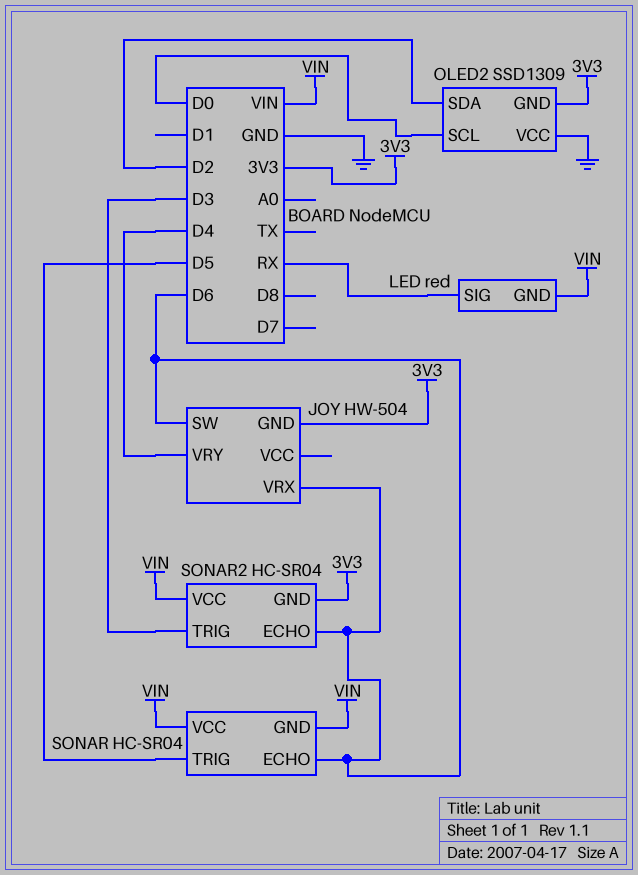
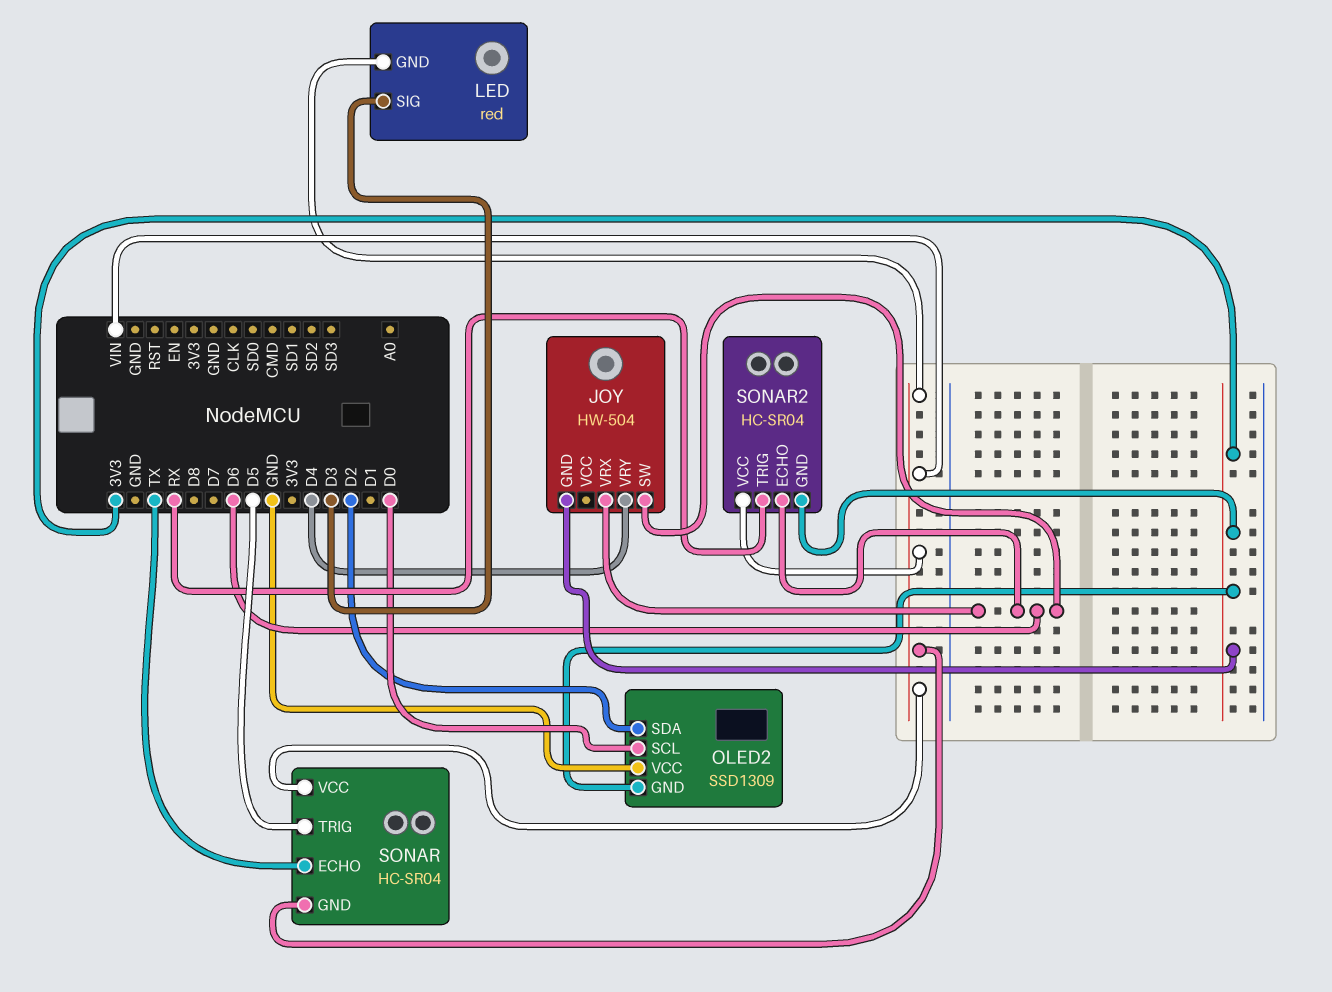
LED pin SIG: RX -> D3
SONAR pin ECHO: D6 -> TX
SONAR2 pin TRIG: D3 -> RX

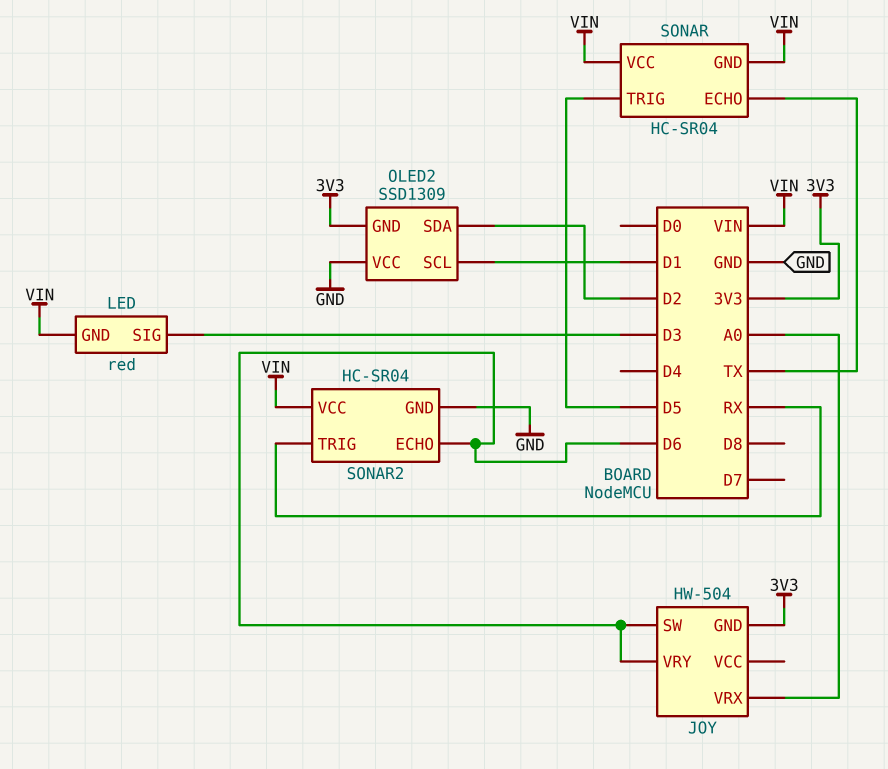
JOY pin VRX: D6 -> A0
JOY pin VRY: D4 -> D6
OLED2 pin SCL: D0 -> D1
SONAR2 pin GND: 3V3 -> GND

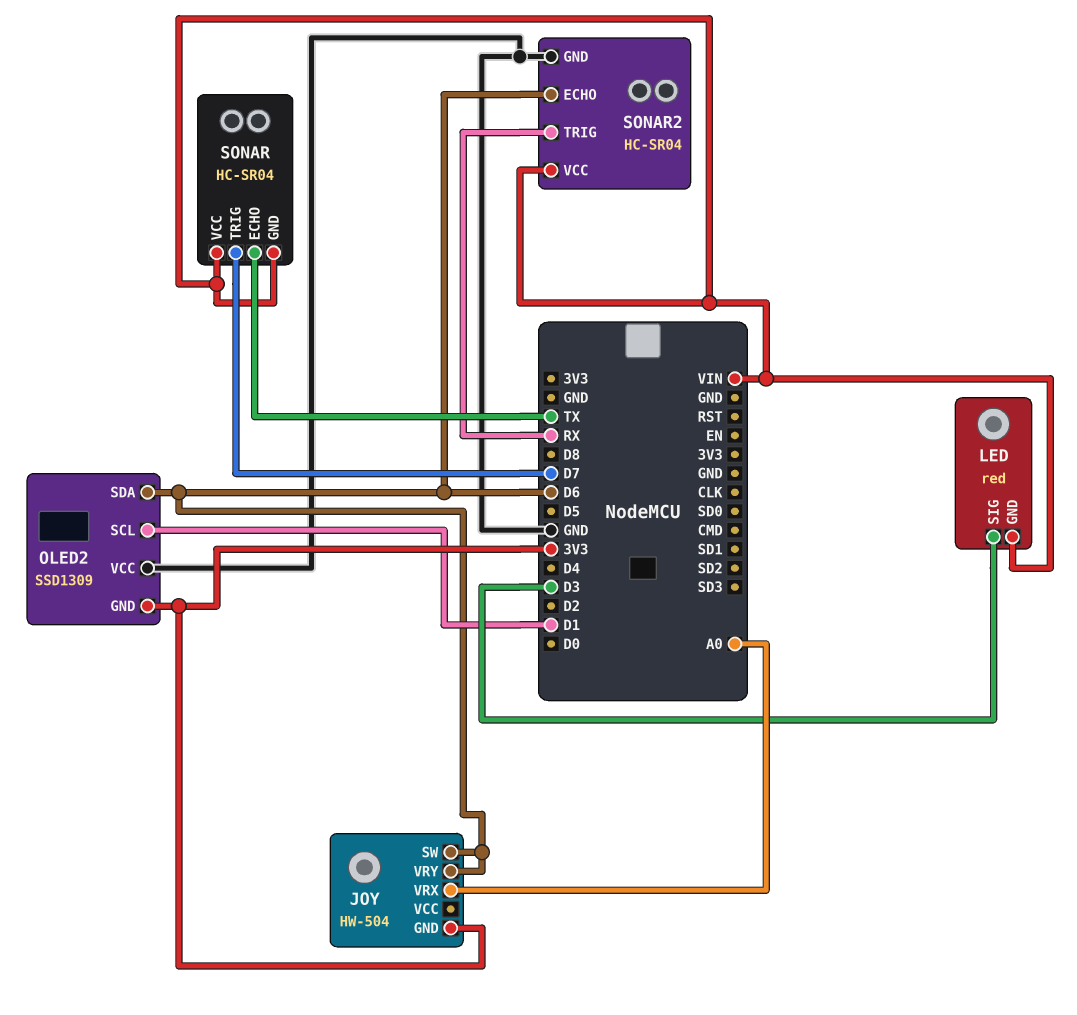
OLED2 pin SDA: D2 -> D6
SONAR pin TRIG: D5 -> D7

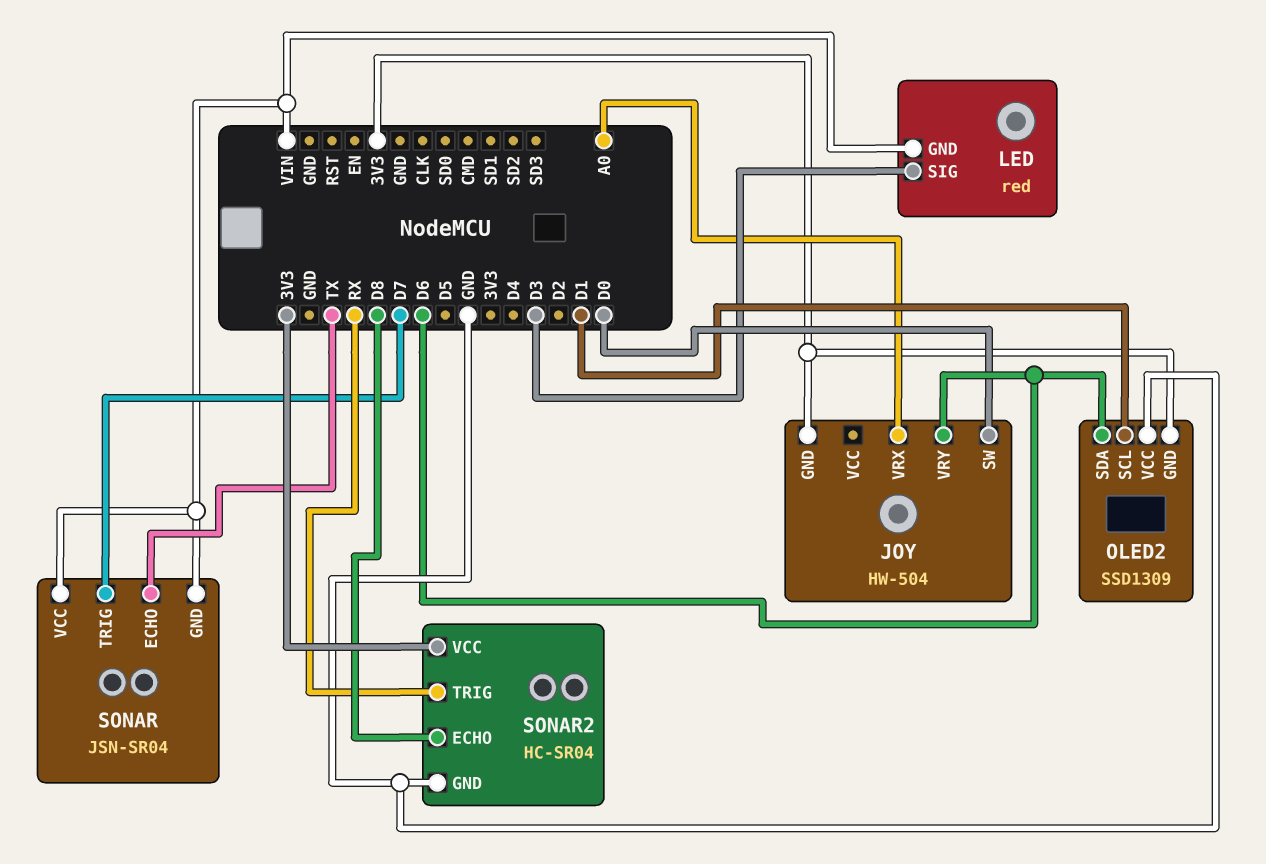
JOY pin SW: D6 -> D0
SONAR: HC-SR04 -> JSN-SR04
SONAR2 pin ECHO: D6 -> D8
SONAR2 pin VCC: VIN -> 3V3

